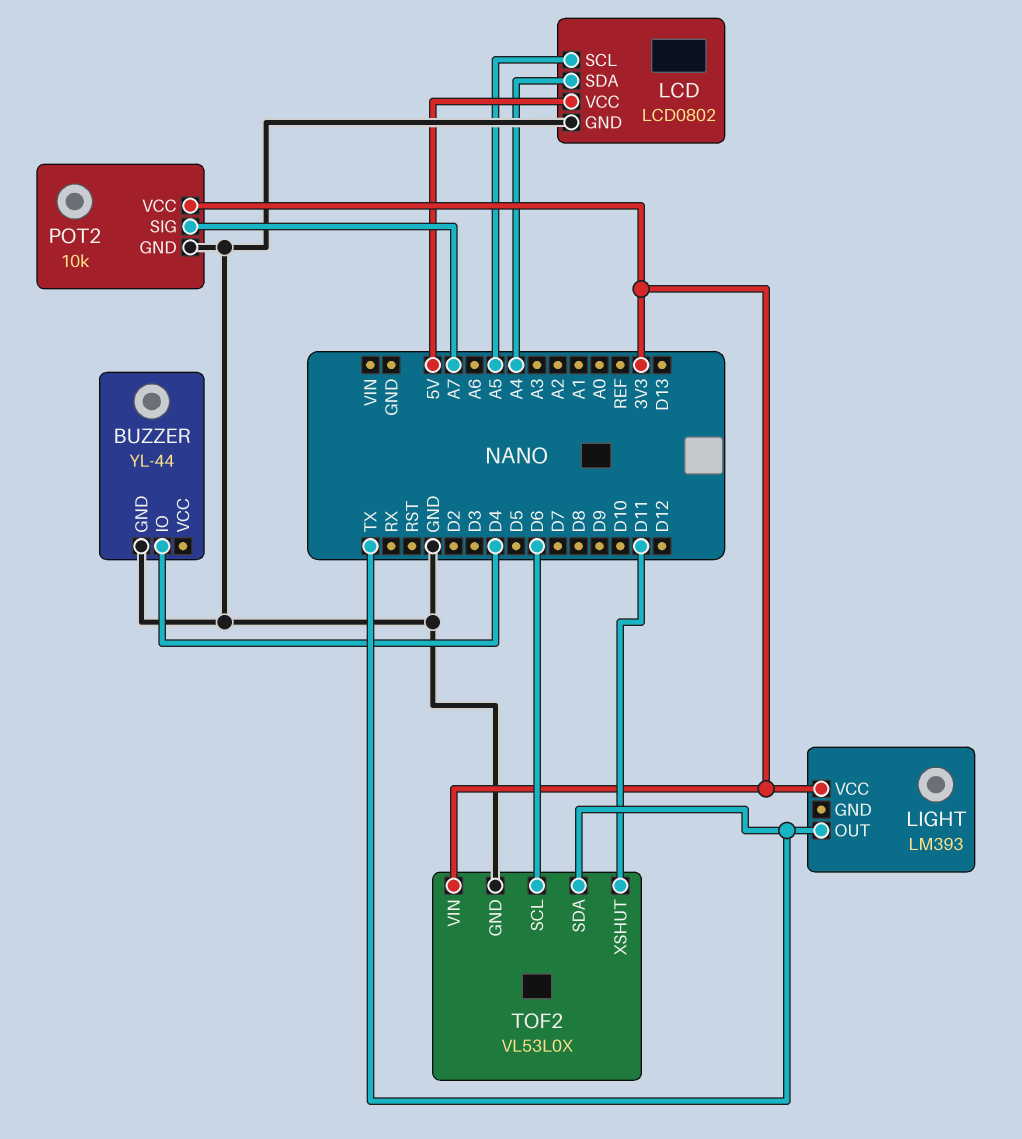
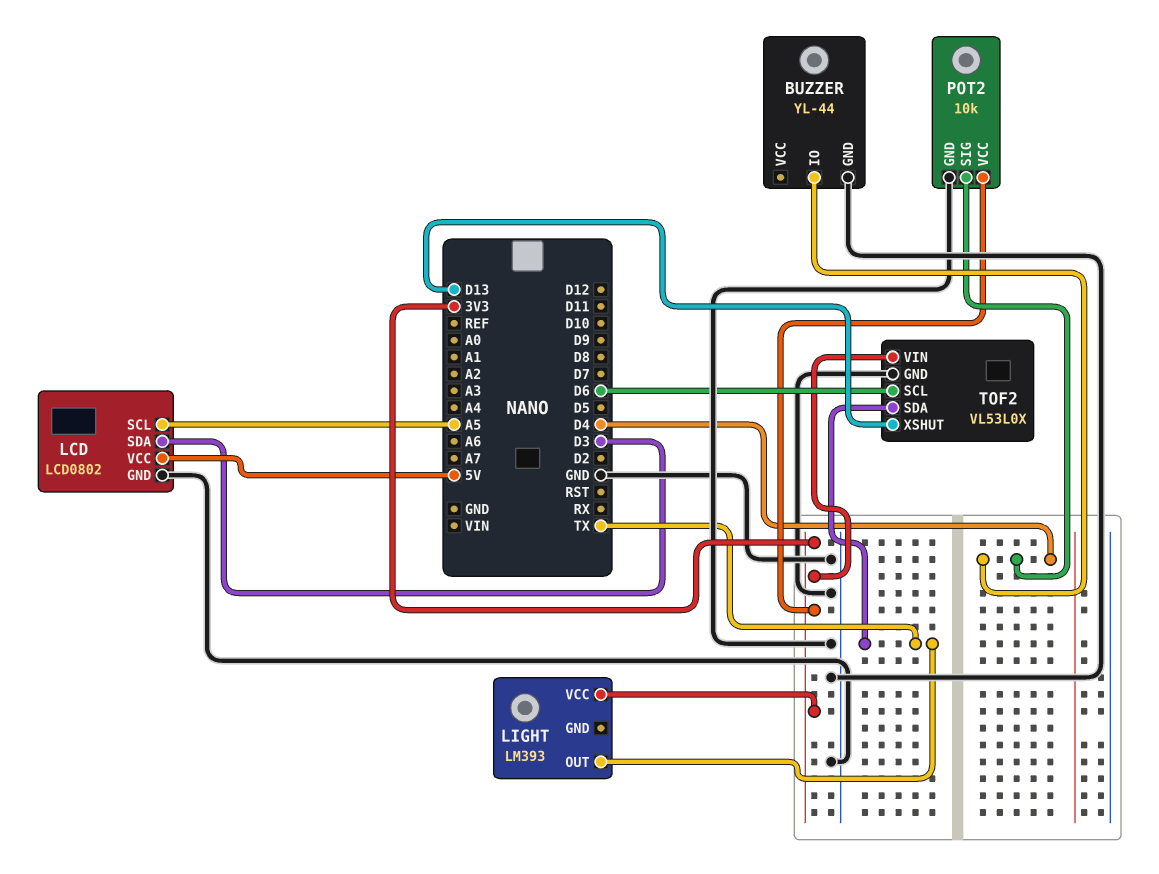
LCD pin SDA: A4 -> D3
POT2 pin SIG: A7 -> D4
TOF2 pin XSHUT: D11 -> D13

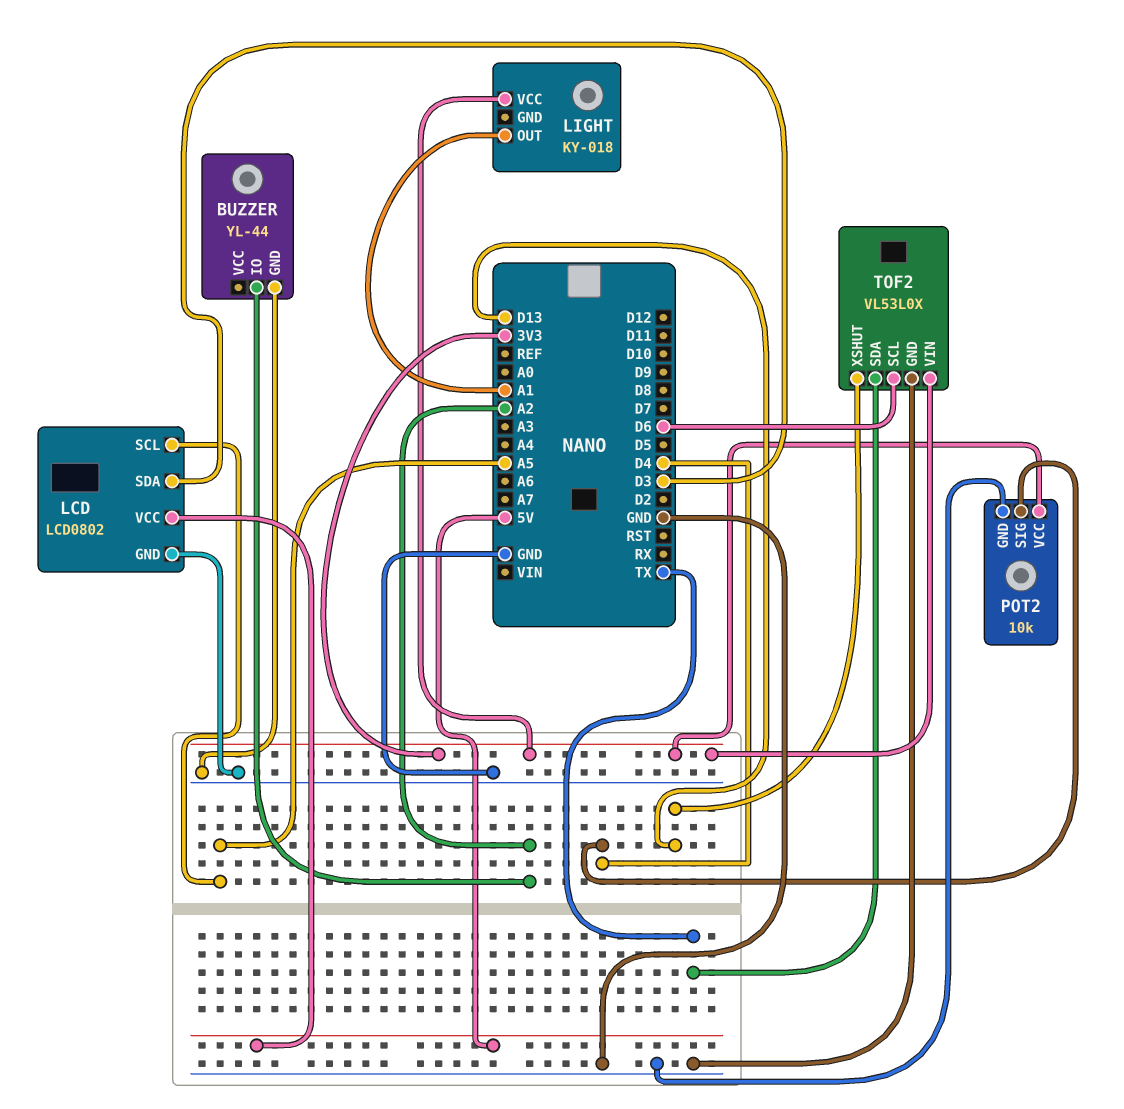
BUZZER pin IO: D4 -> A2
LIGHT: LM393 -> KY-018
LIGHT pin OUT: TX -> A1

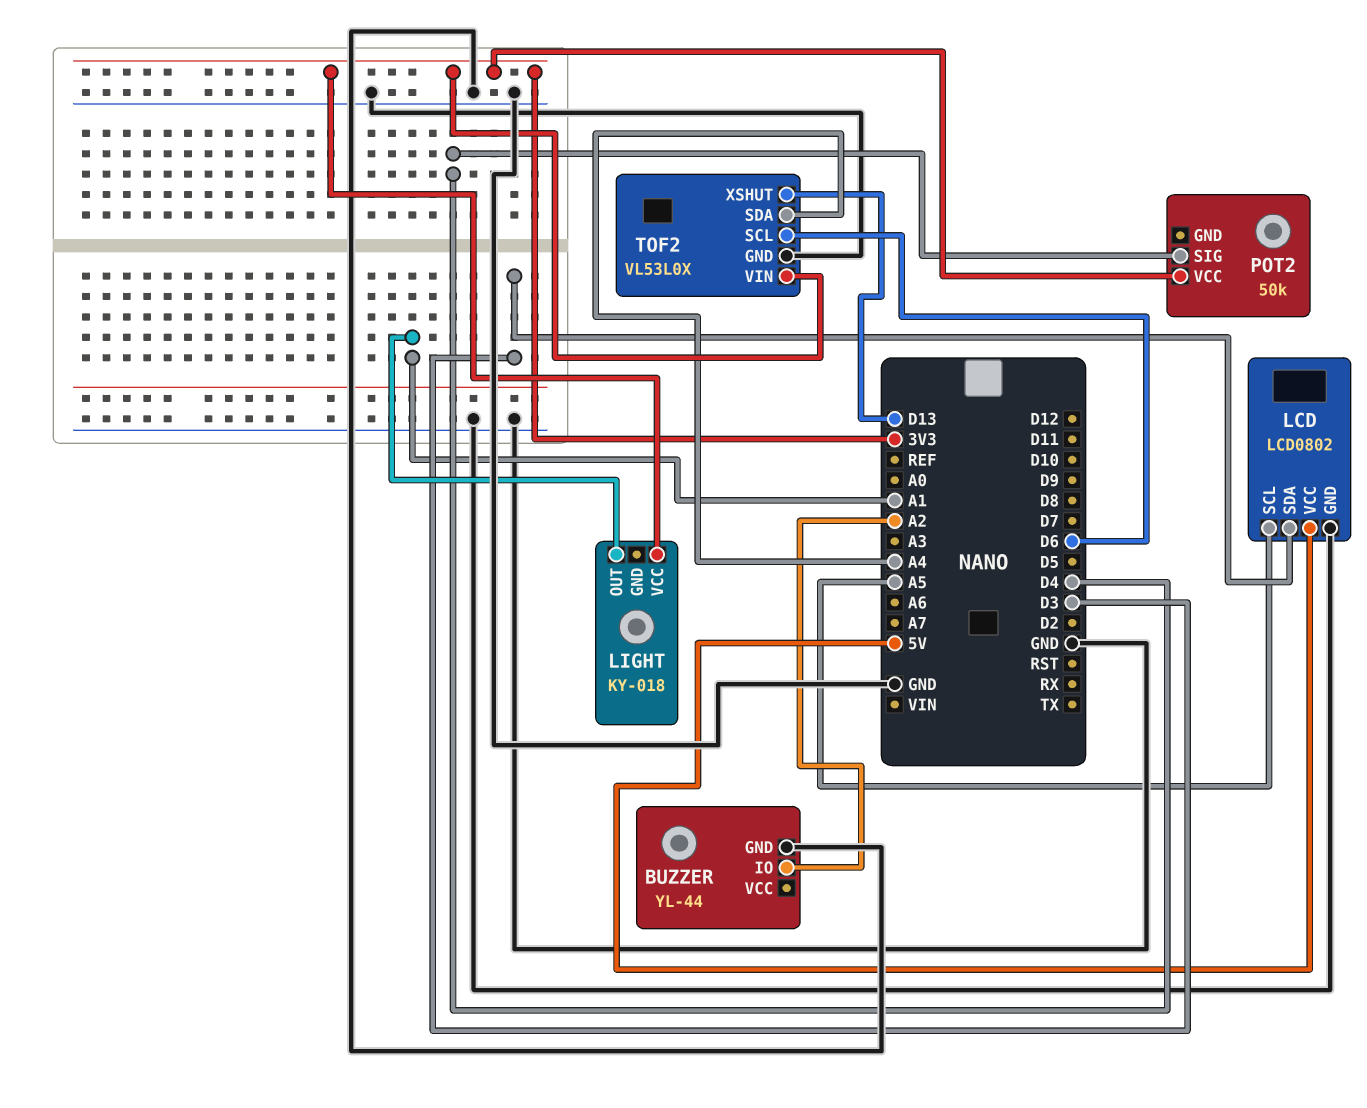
POT2: 10k -> 50k
POT2 pin GND: GND -> none
TOF2 pin SDA: TX -> A4

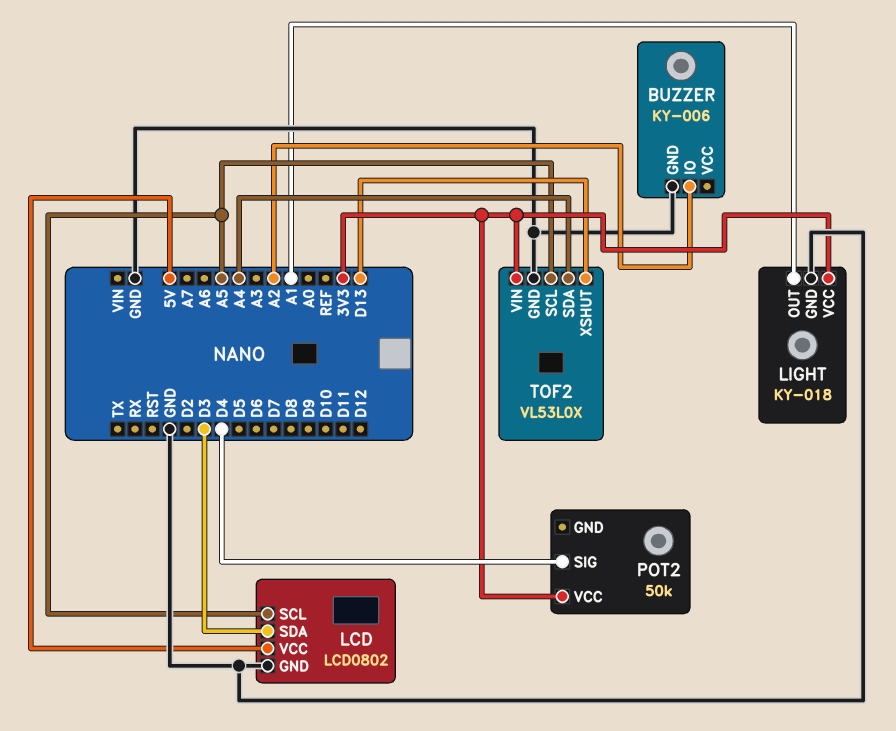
BUZZER: YL-44 -> KY-006
LIGHT pin GND: none -> GND
TOF2 pin SCL: D6 -> A5

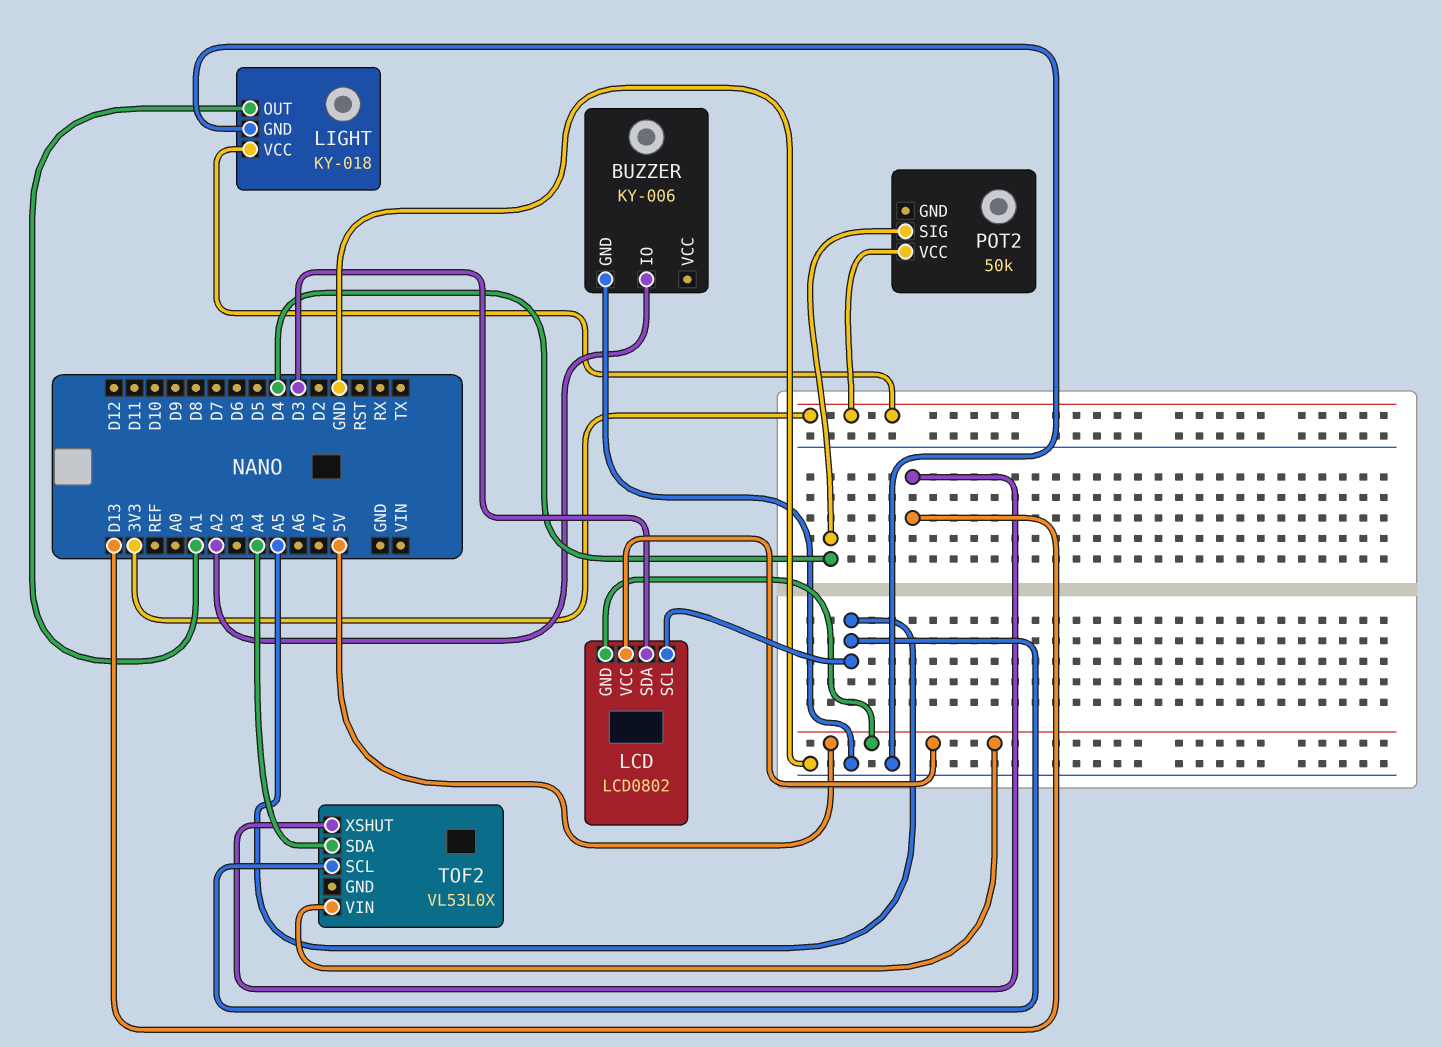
LCD pin GND: GND -> 5V
TOF2 pin GND: GND -> none
TOF2 pin VIN: 3V3 -> 5V

